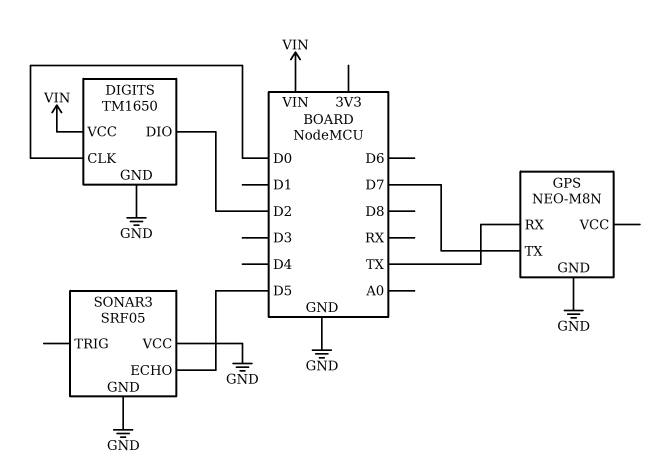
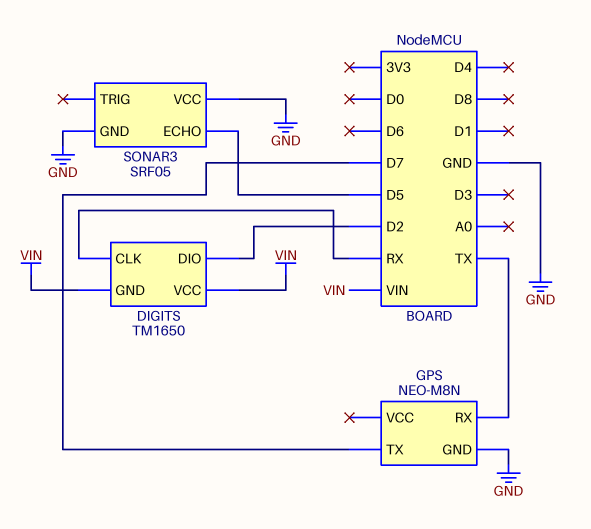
DIGITS pin CLK: D0 -> RX
DIGITS pin GND: GND -> VIN

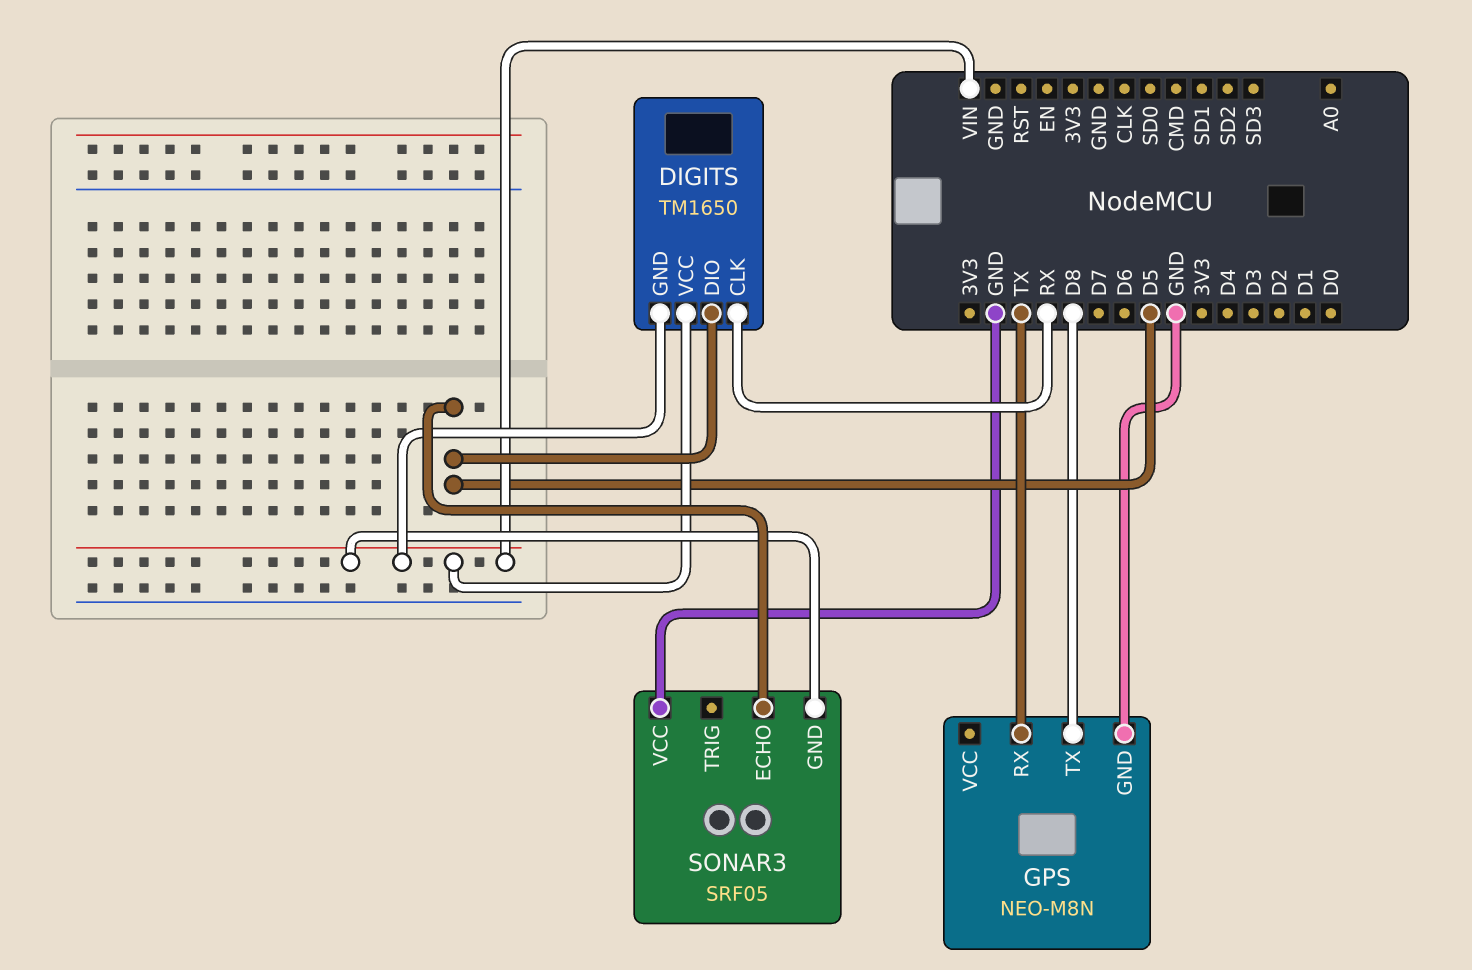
DIGITS pin DIO: D2 -> D5
GPS pin TX: D7 -> D8
SONAR3 pin GND: GND -> VIN

